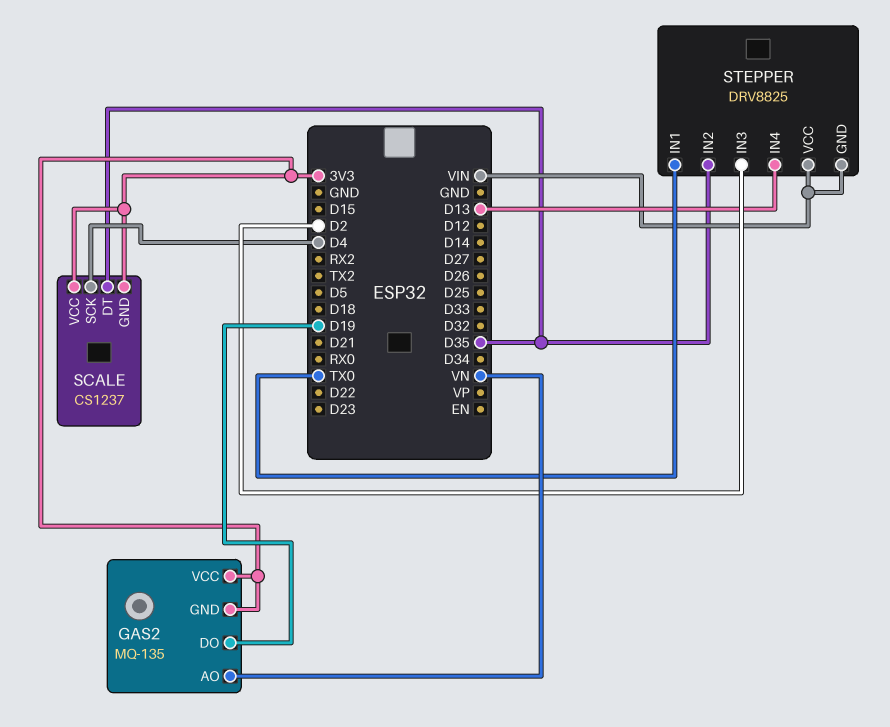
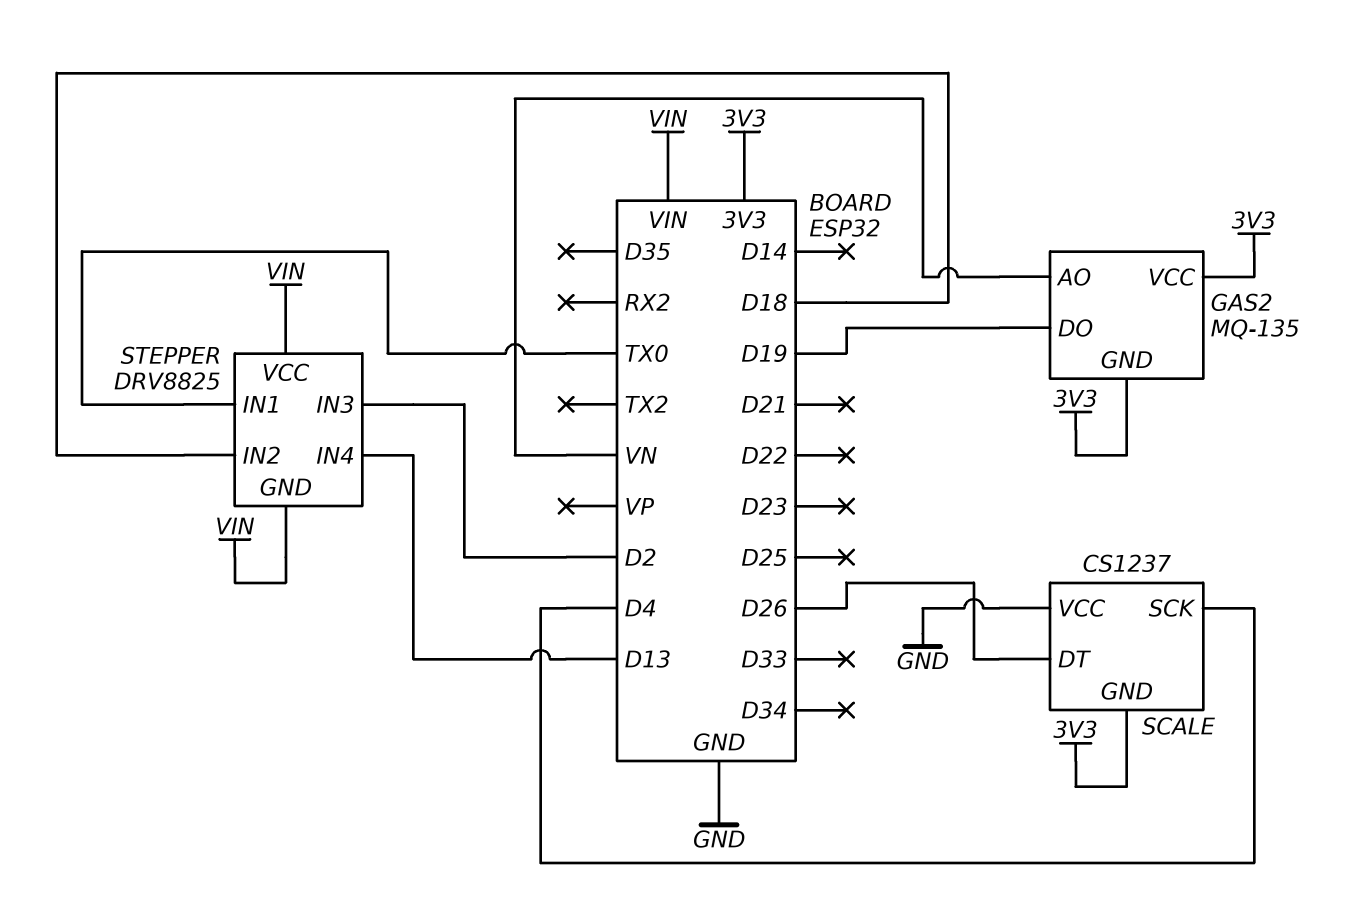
SCALE pin DT: D35 -> D26
SCALE pin VCC: 3V3 -> GND
STEPPER pin IN2: D35 -> D18

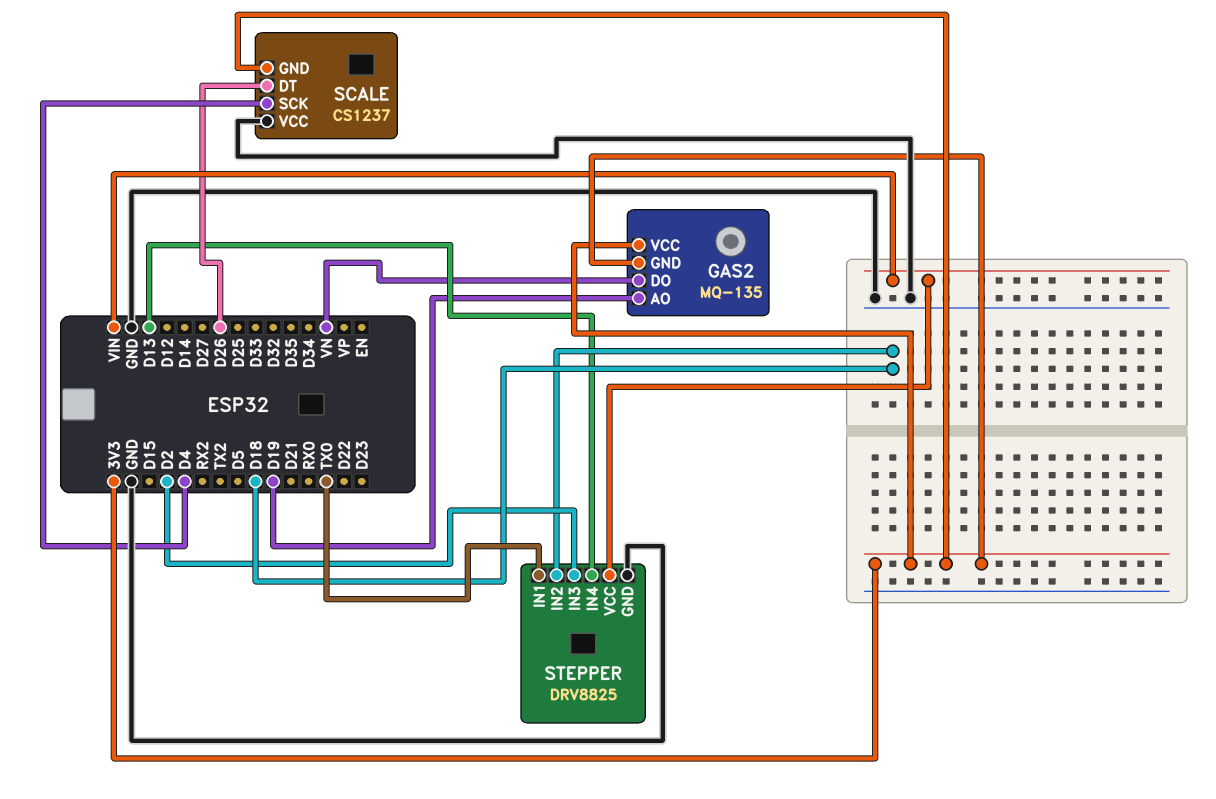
GAS2 pin AO: VN -> D19
GAS2 pin DO: D19 -> VN
STEPPER pin GND: VIN -> GND

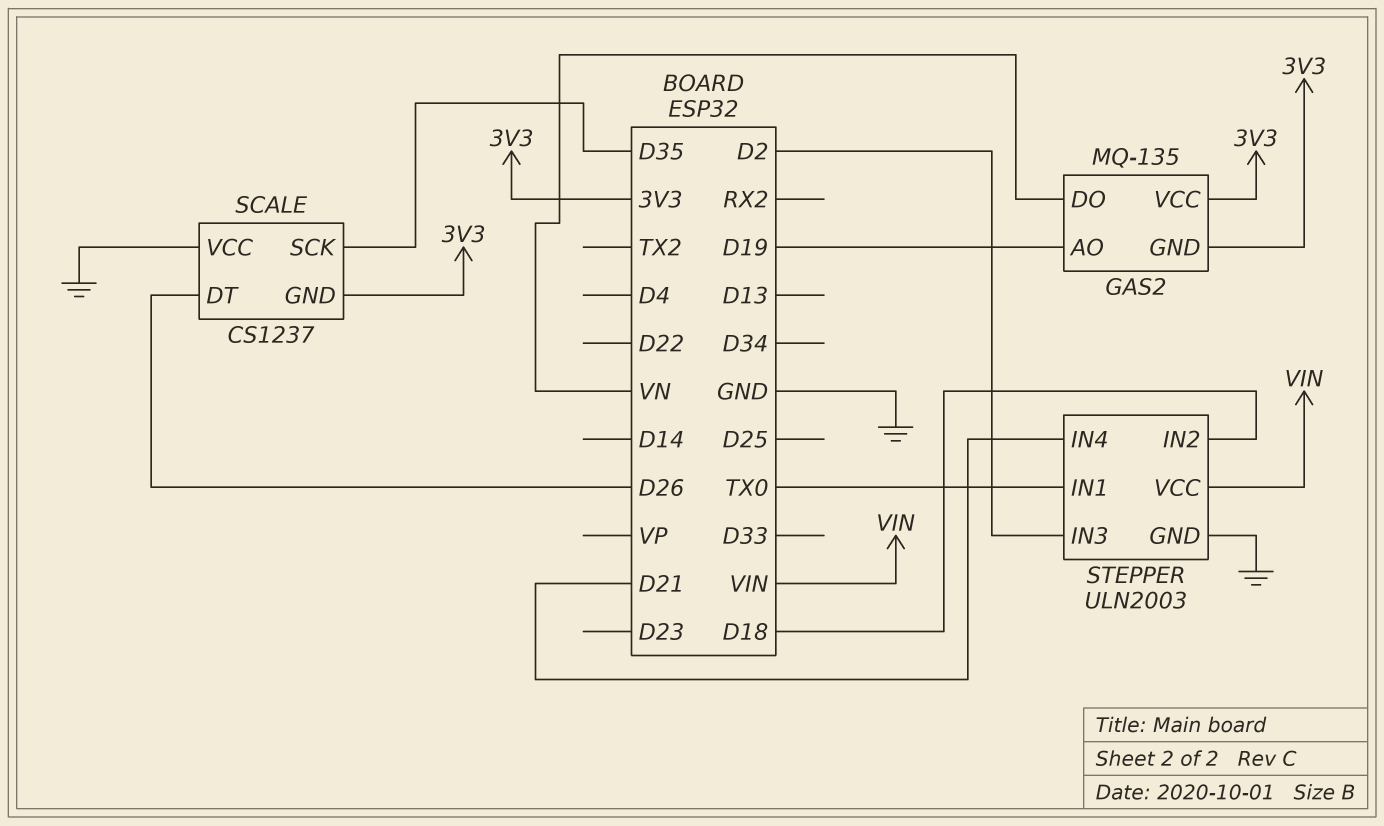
SCALE pin SCK: D4 -> D35
STEPPER: DRV8825 -> ULN2003
STEPPER pin IN4: D13 -> D21

